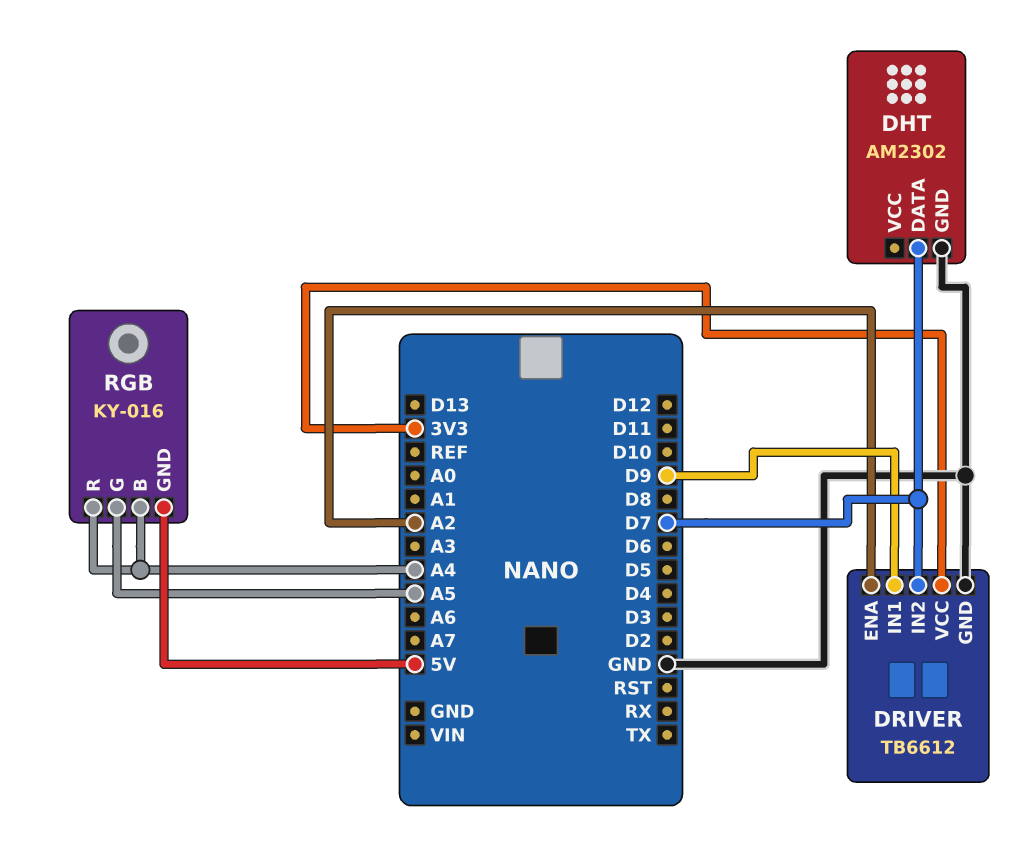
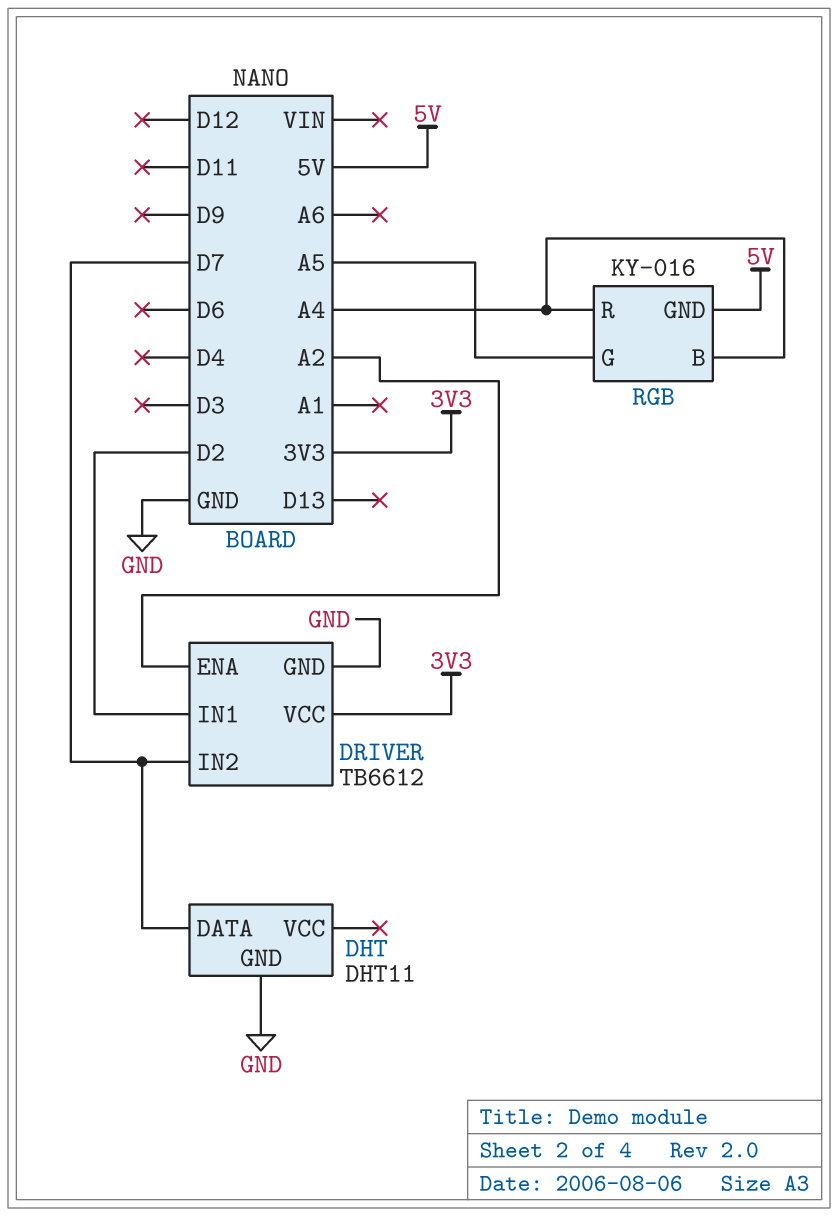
DHT: AM2302 -> DHT11
DRIVER pin IN1: D9 -> D2

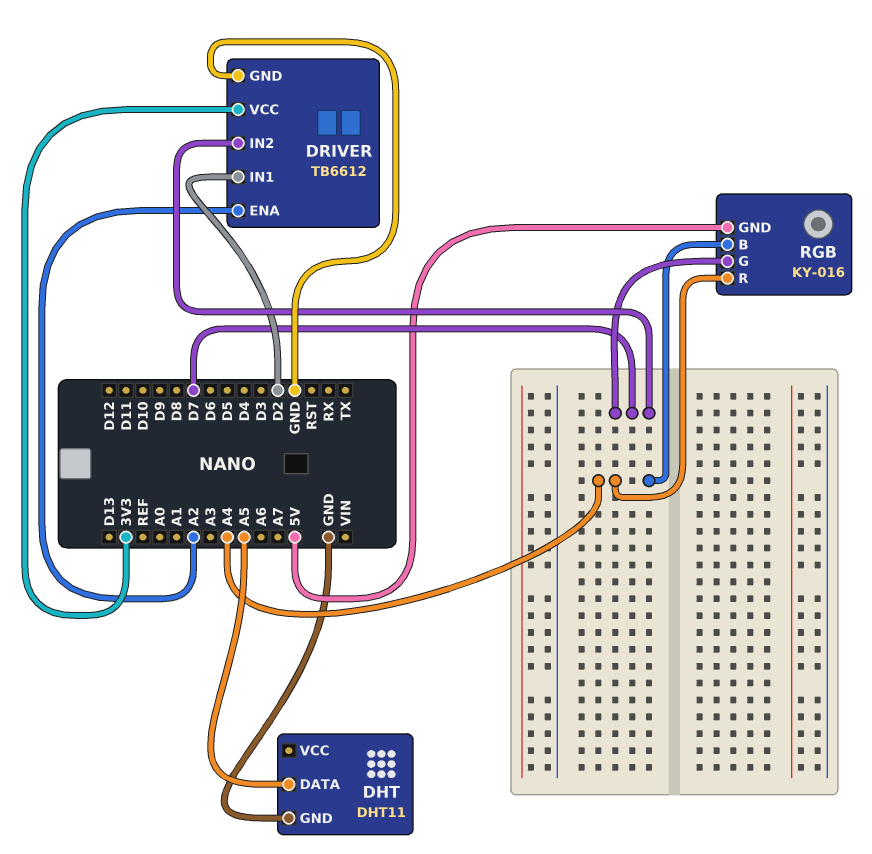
DHT pin DATA: D7 -> A5
RGB pin G: A5 -> D7

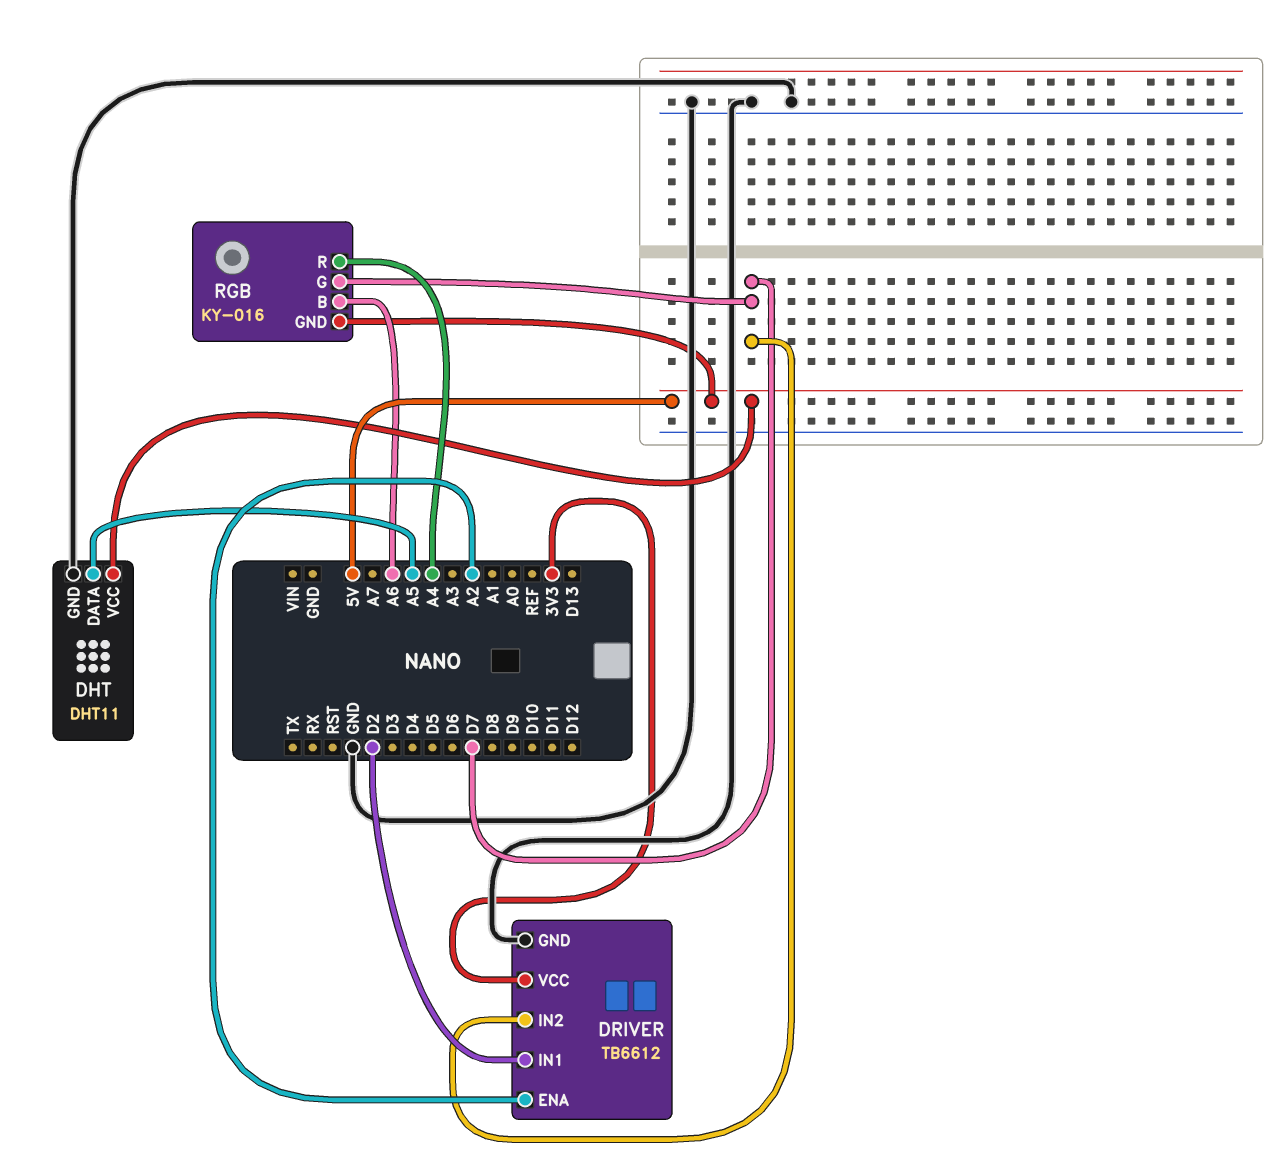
DHT pin VCC: none -> 5V
RGB pin B: A4 -> A6

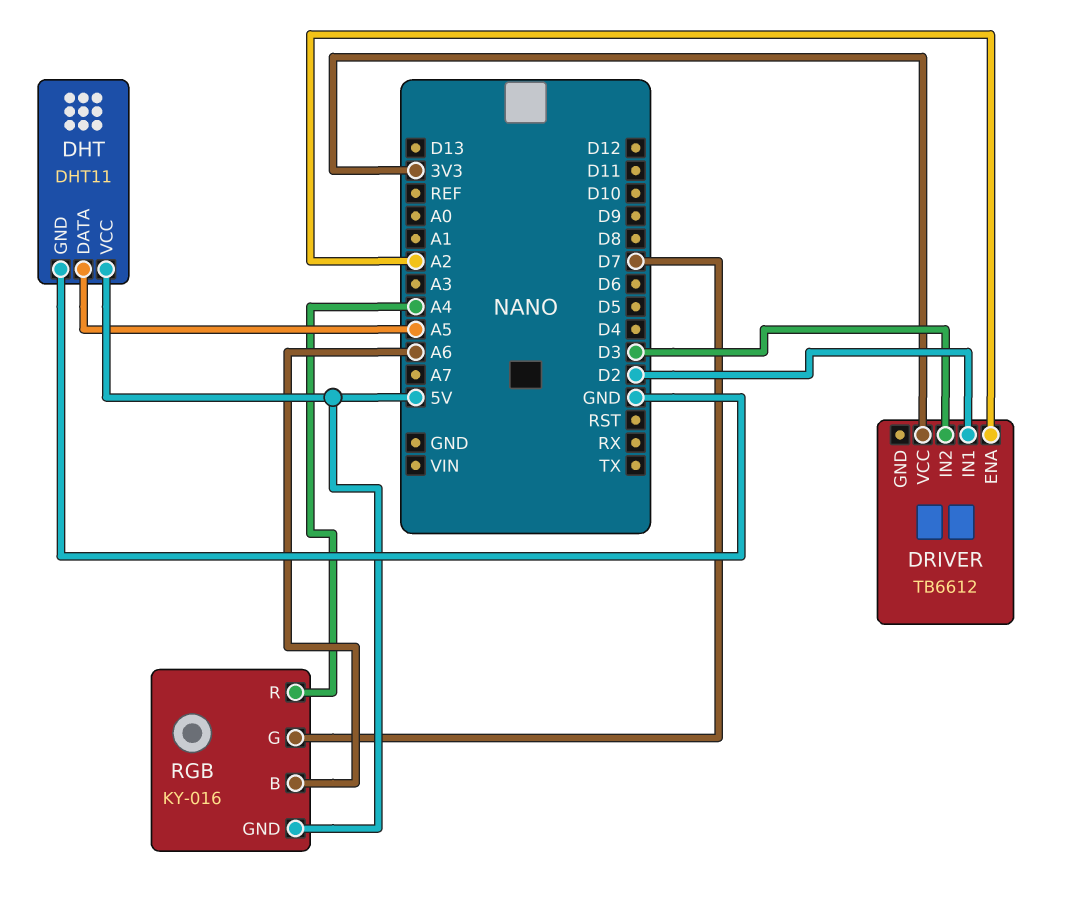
DRIVER pin GND: GND -> none
DRIVER pin IN2: D7 -> D3

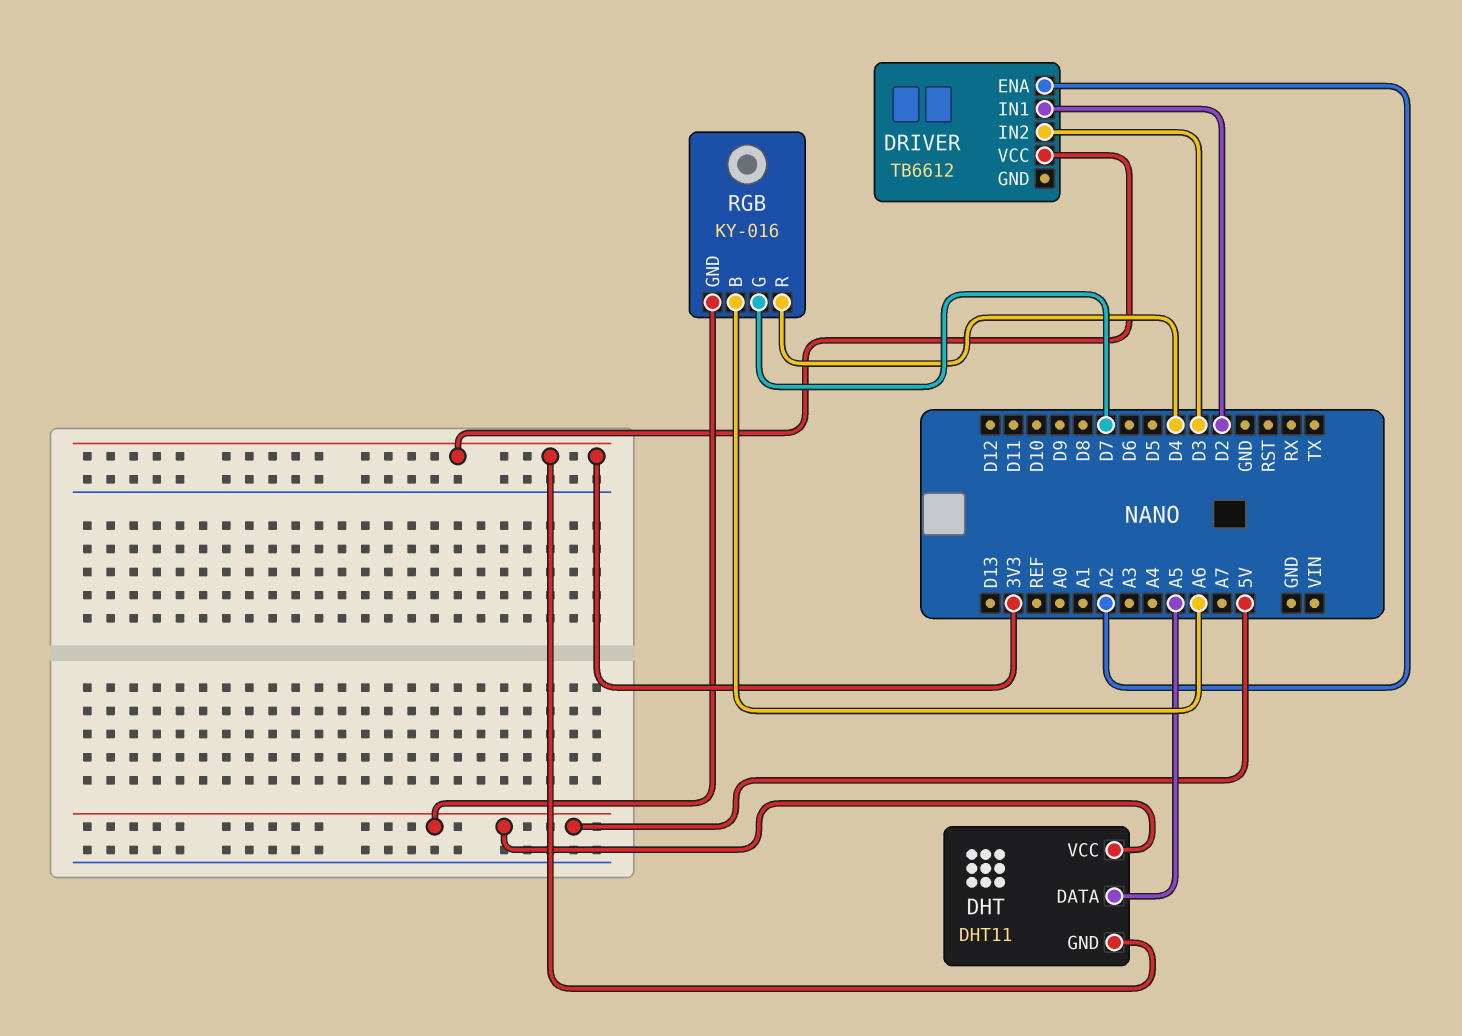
DHT pin GND: GND -> 3V3
RGB pin R: A4 -> D4

